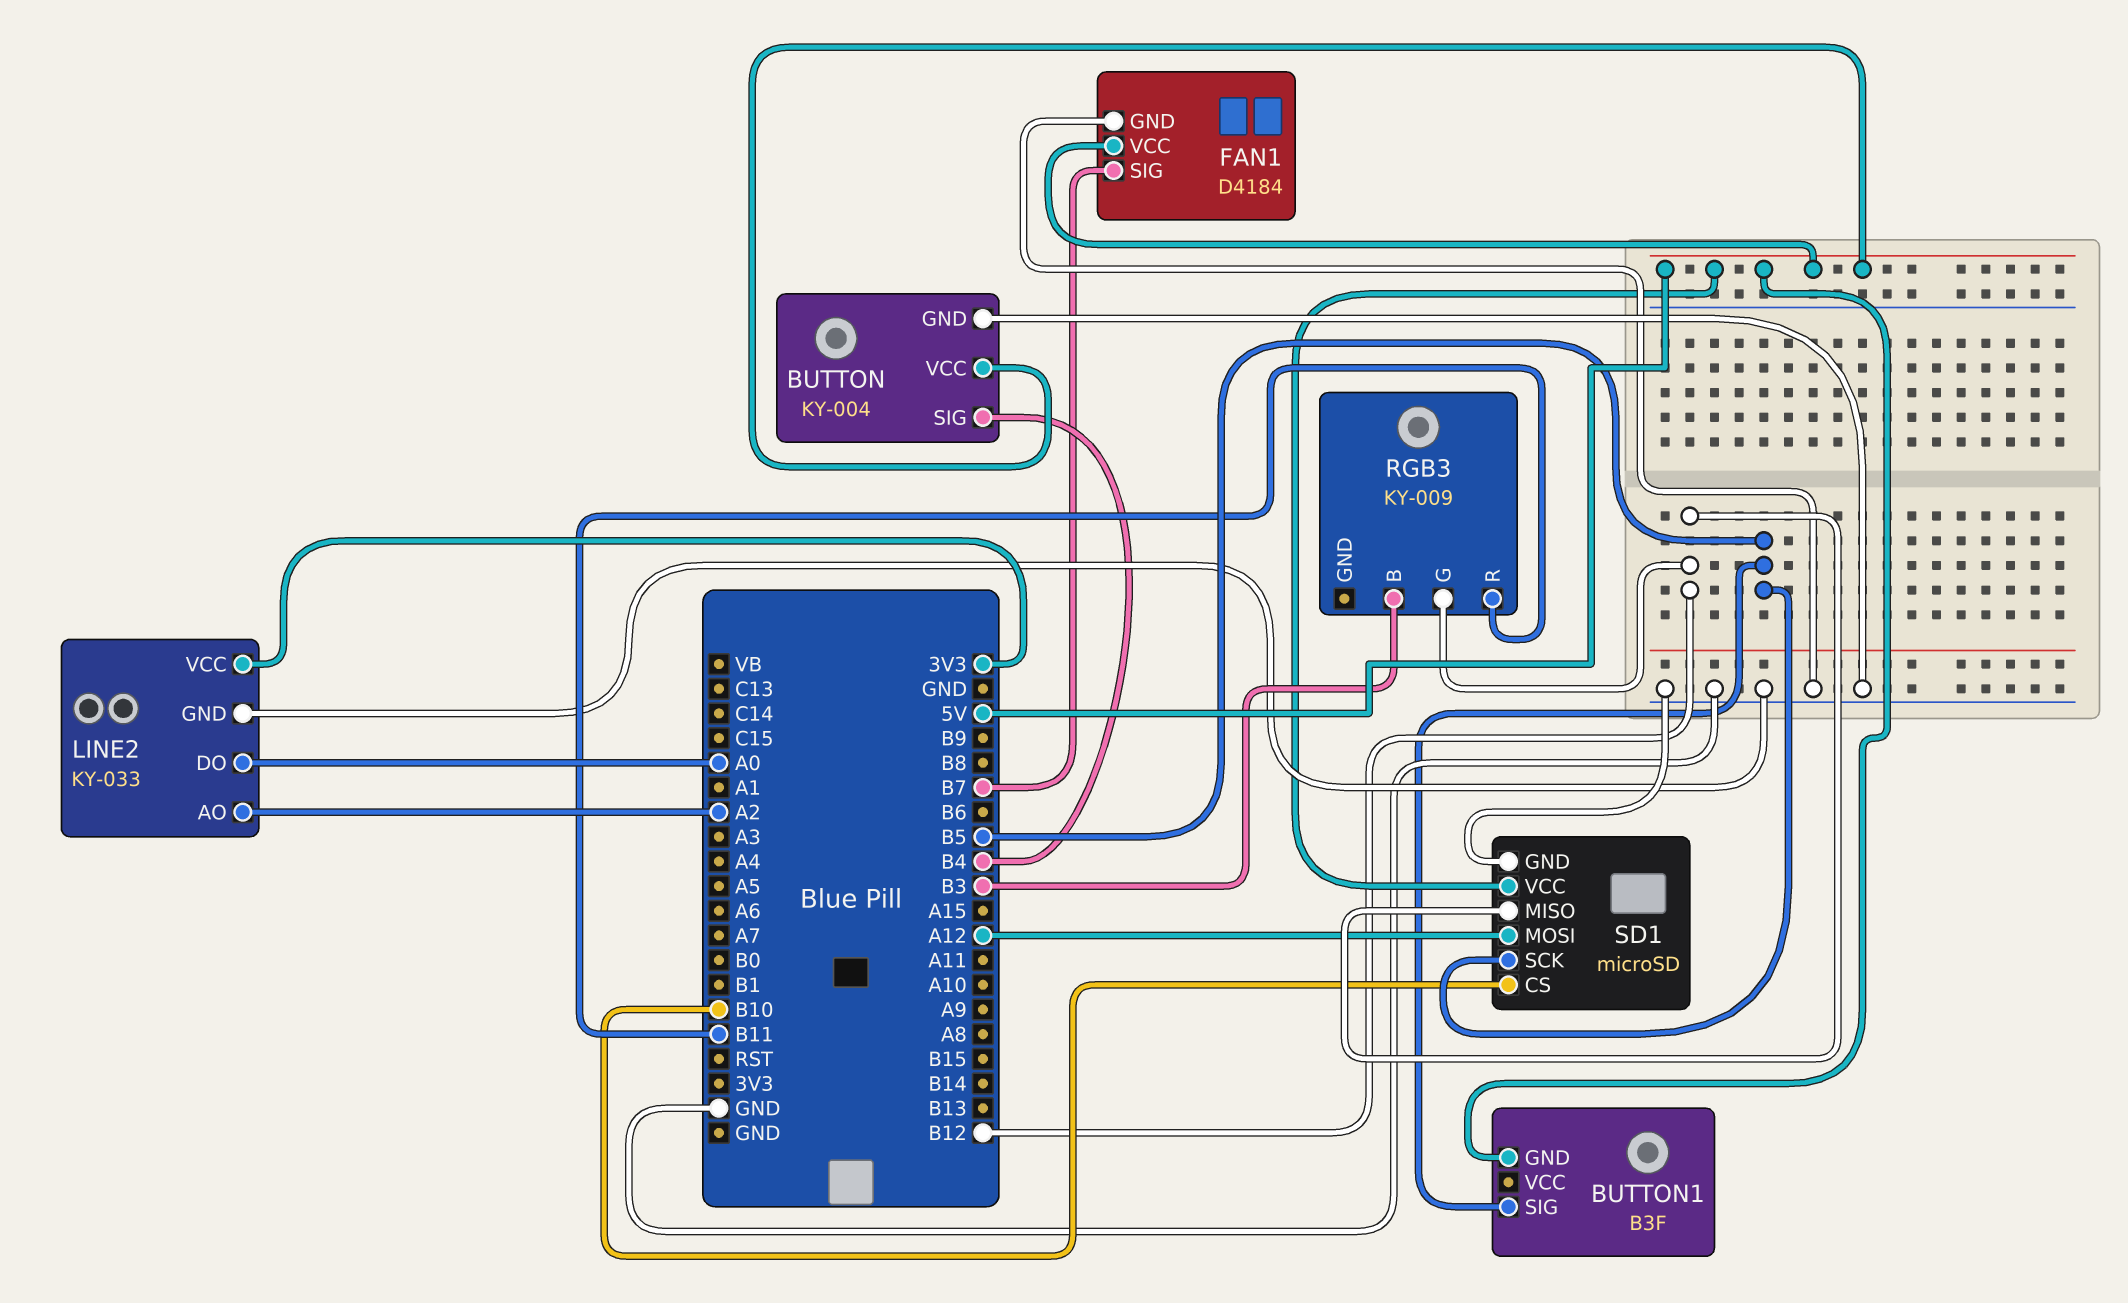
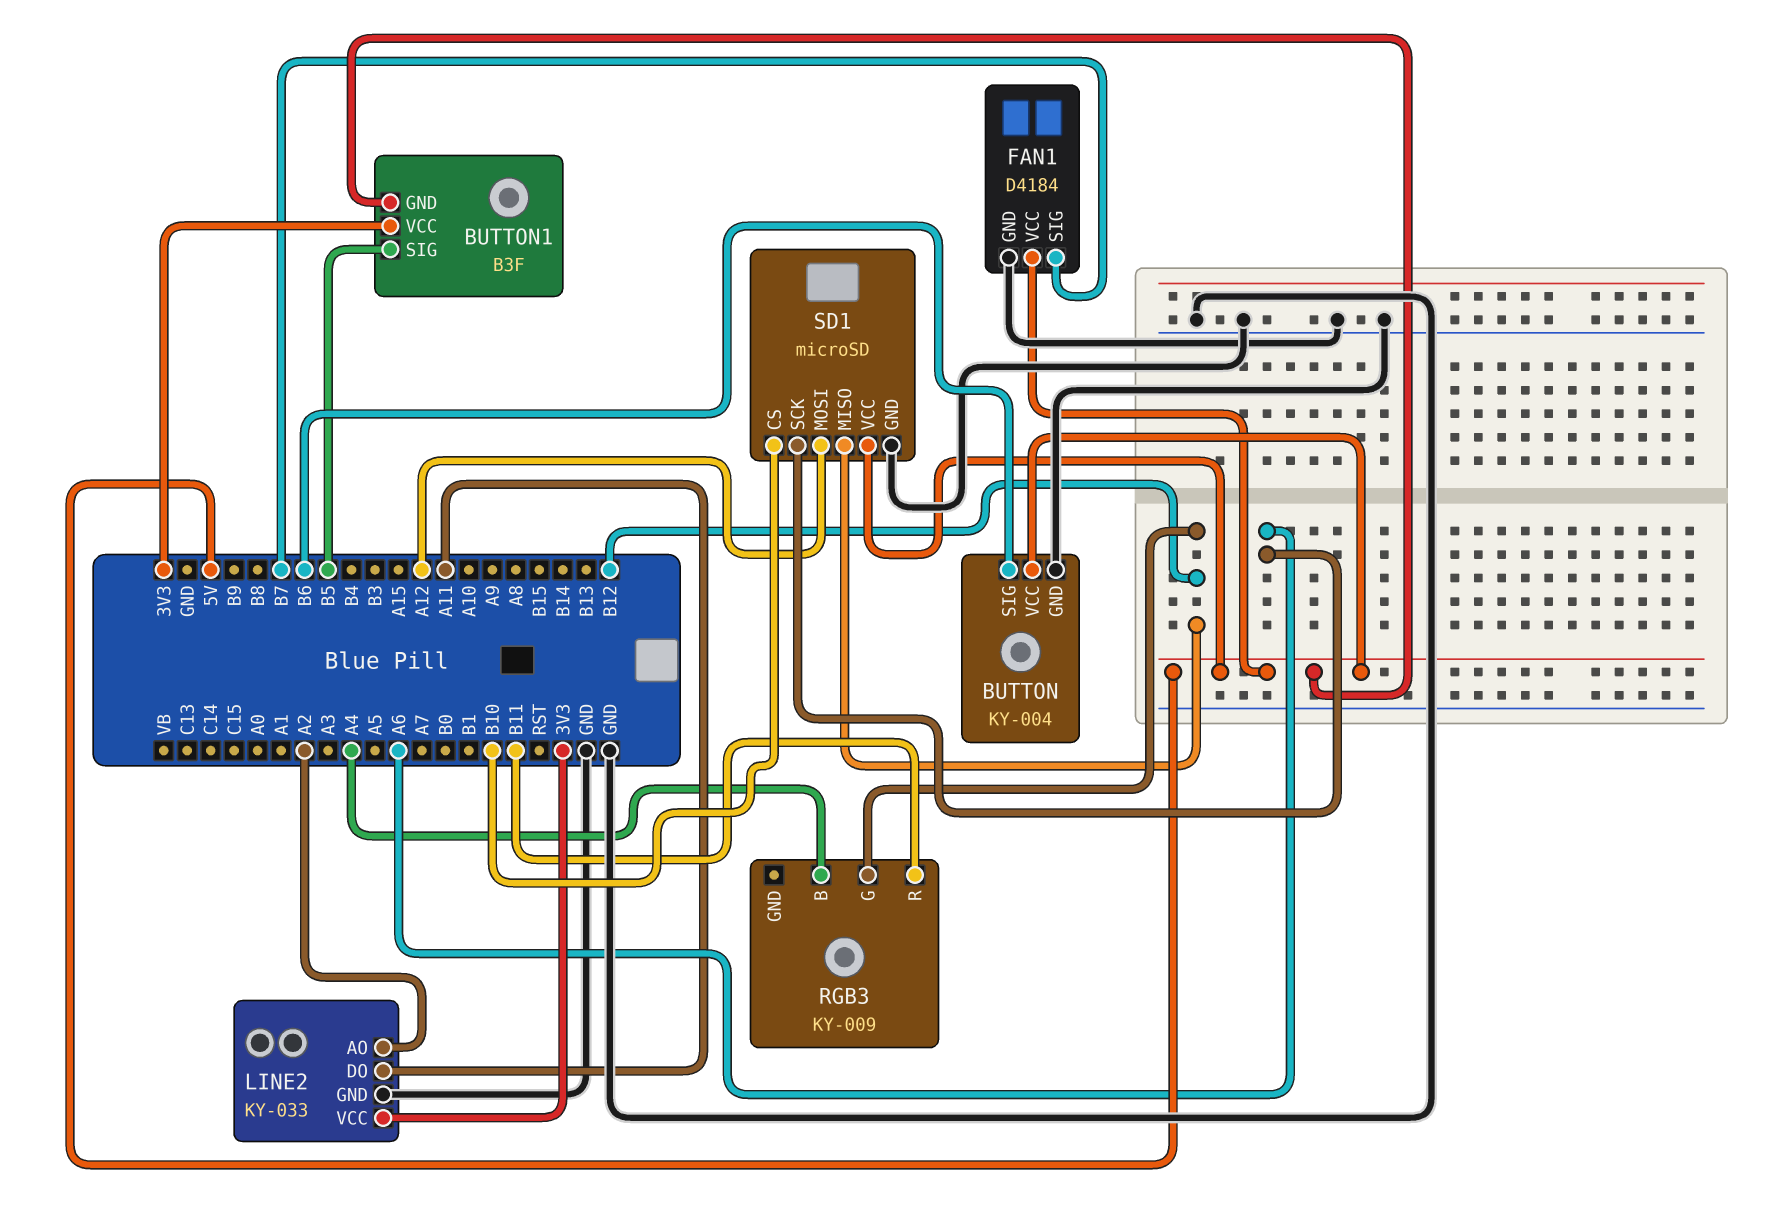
BUTTON pin SIG: B4 -> B6
BUTTON1 pin VCC: none -> 3V3
LINE2 pin DO: A0 -> A11
RGB3 pin B: B3 -> A4
SD1 pin SCK: B5 -> A6

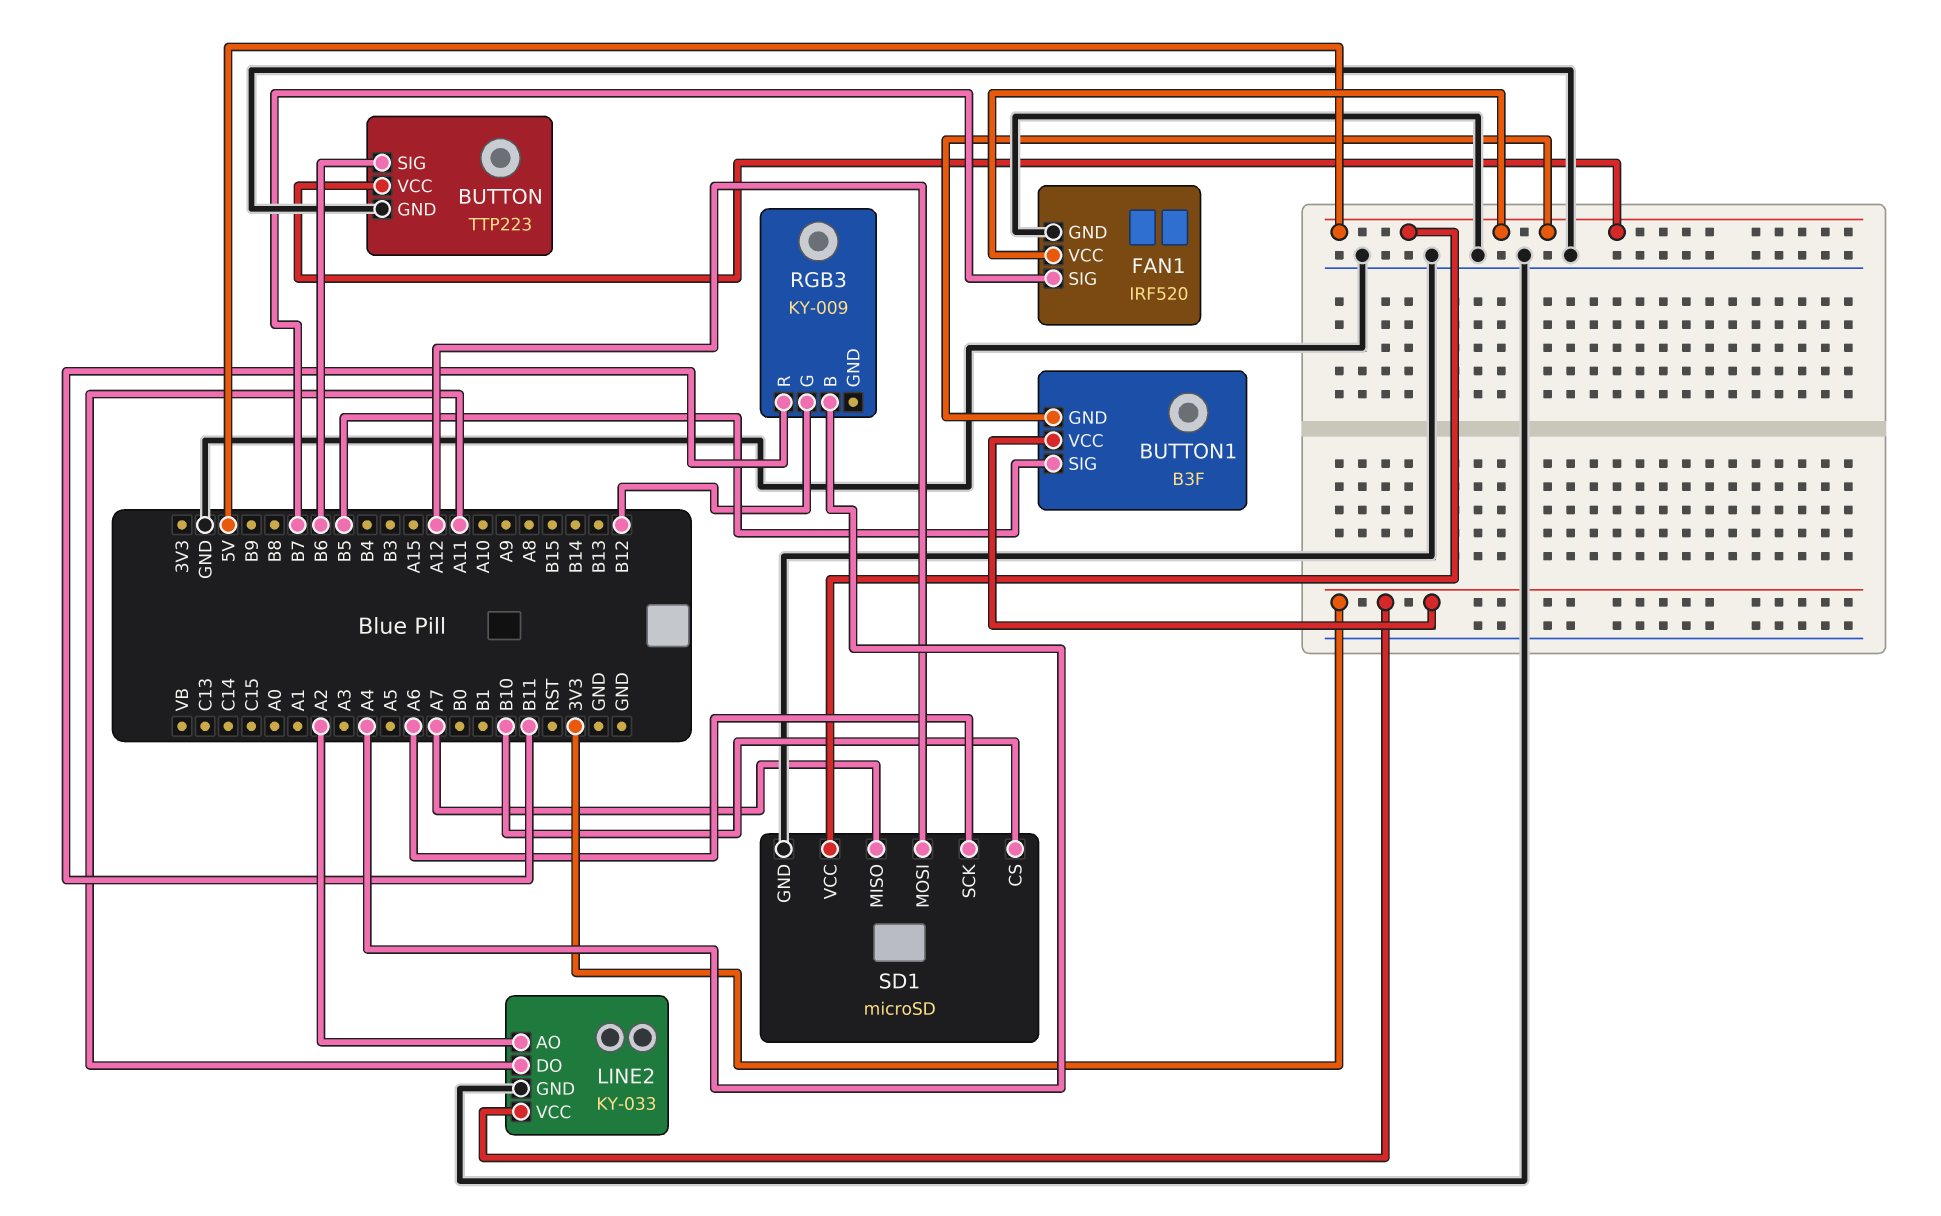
BUTTON: KY-004 -> TTP223
FAN1: D4184 -> IRF520
SD1 pin MISO: B12 -> A7

